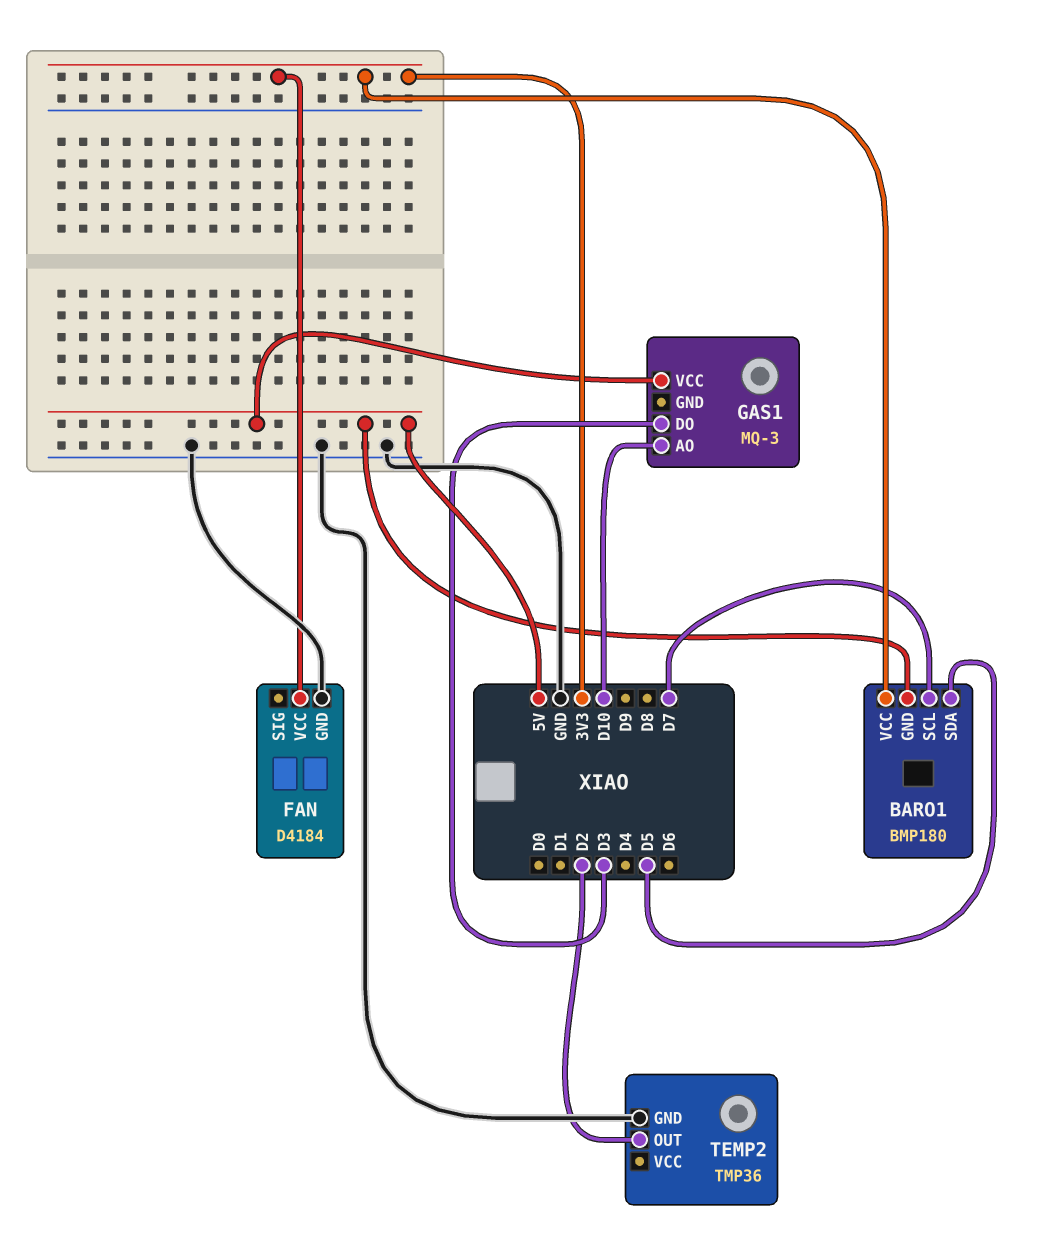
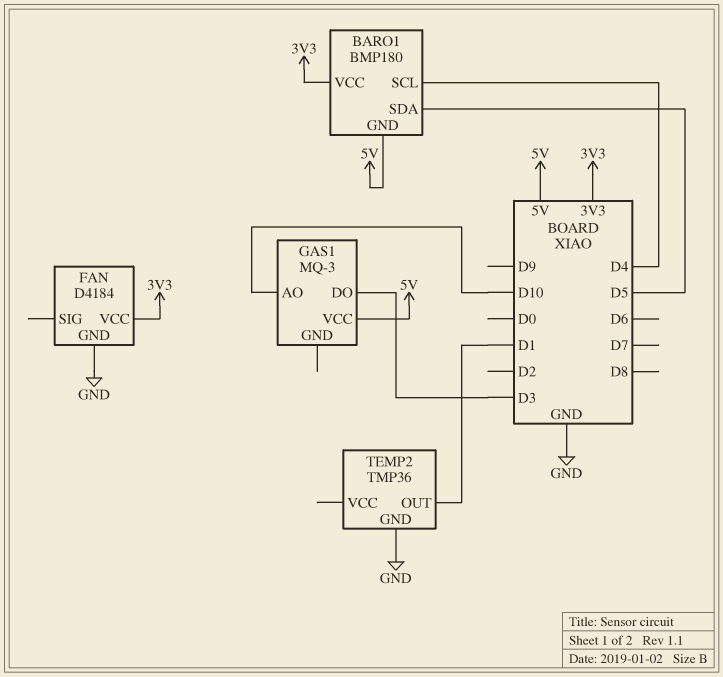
BARO1 pin SCL: D7 -> D4
TEMP2 pin OUT: D2 -> D1

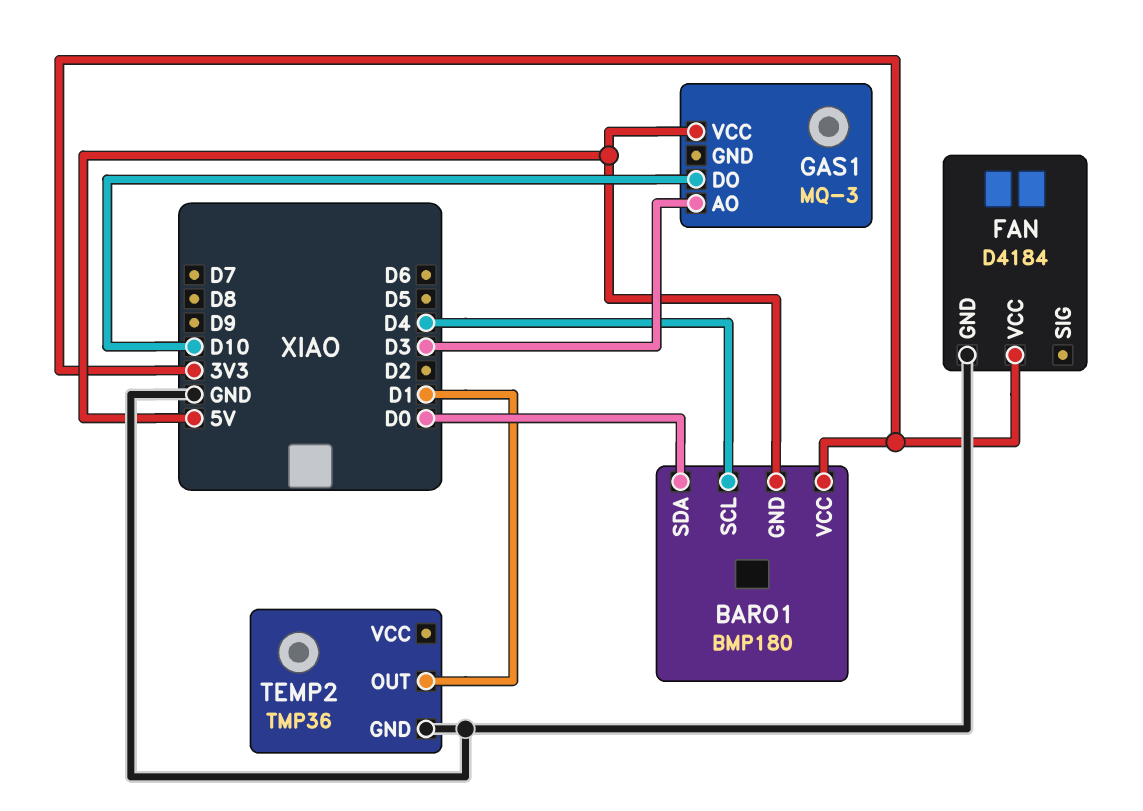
BARO1 pin SDA: D5 -> D0
GAS1 pin AO: D10 -> D3
GAS1 pin DO: D3 -> D10

